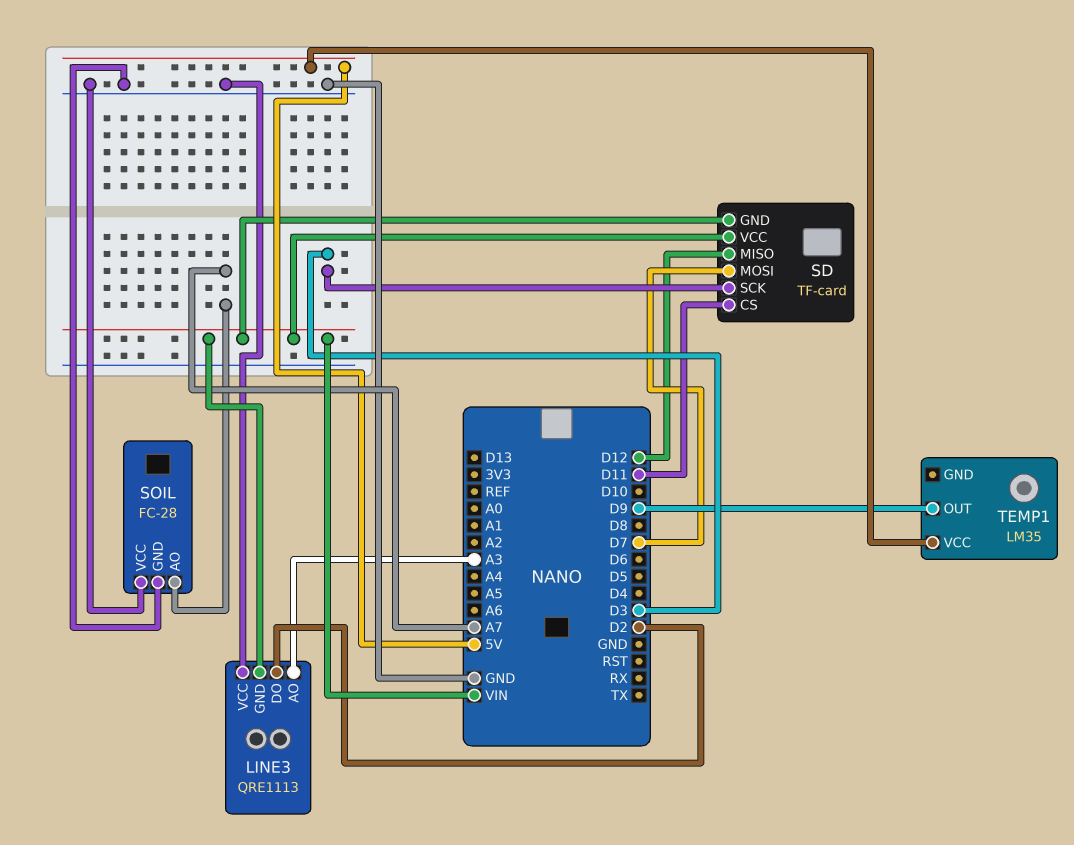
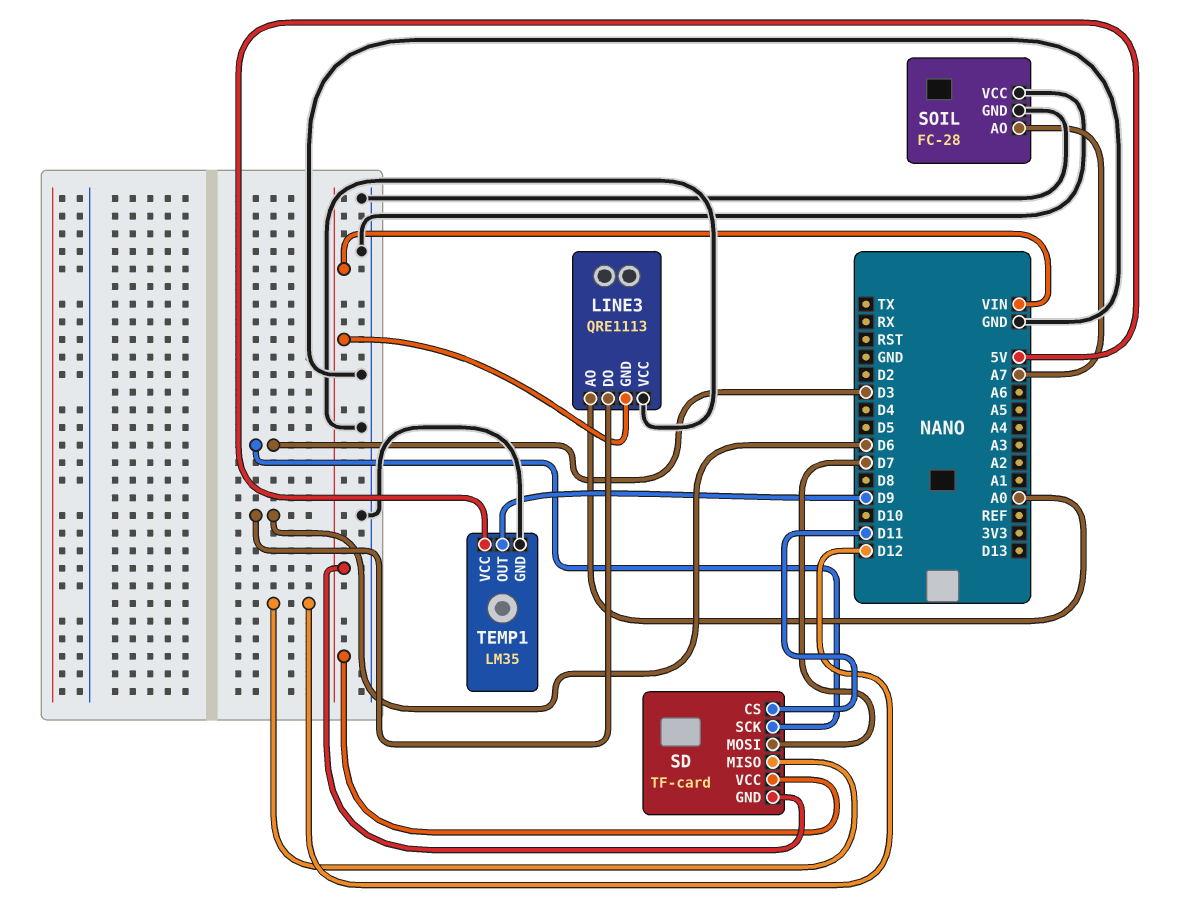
LINE3 pin AO: A3 -> A0
LINE3 pin DO: D2 -> D6
TEMP1 pin GND: none -> GND

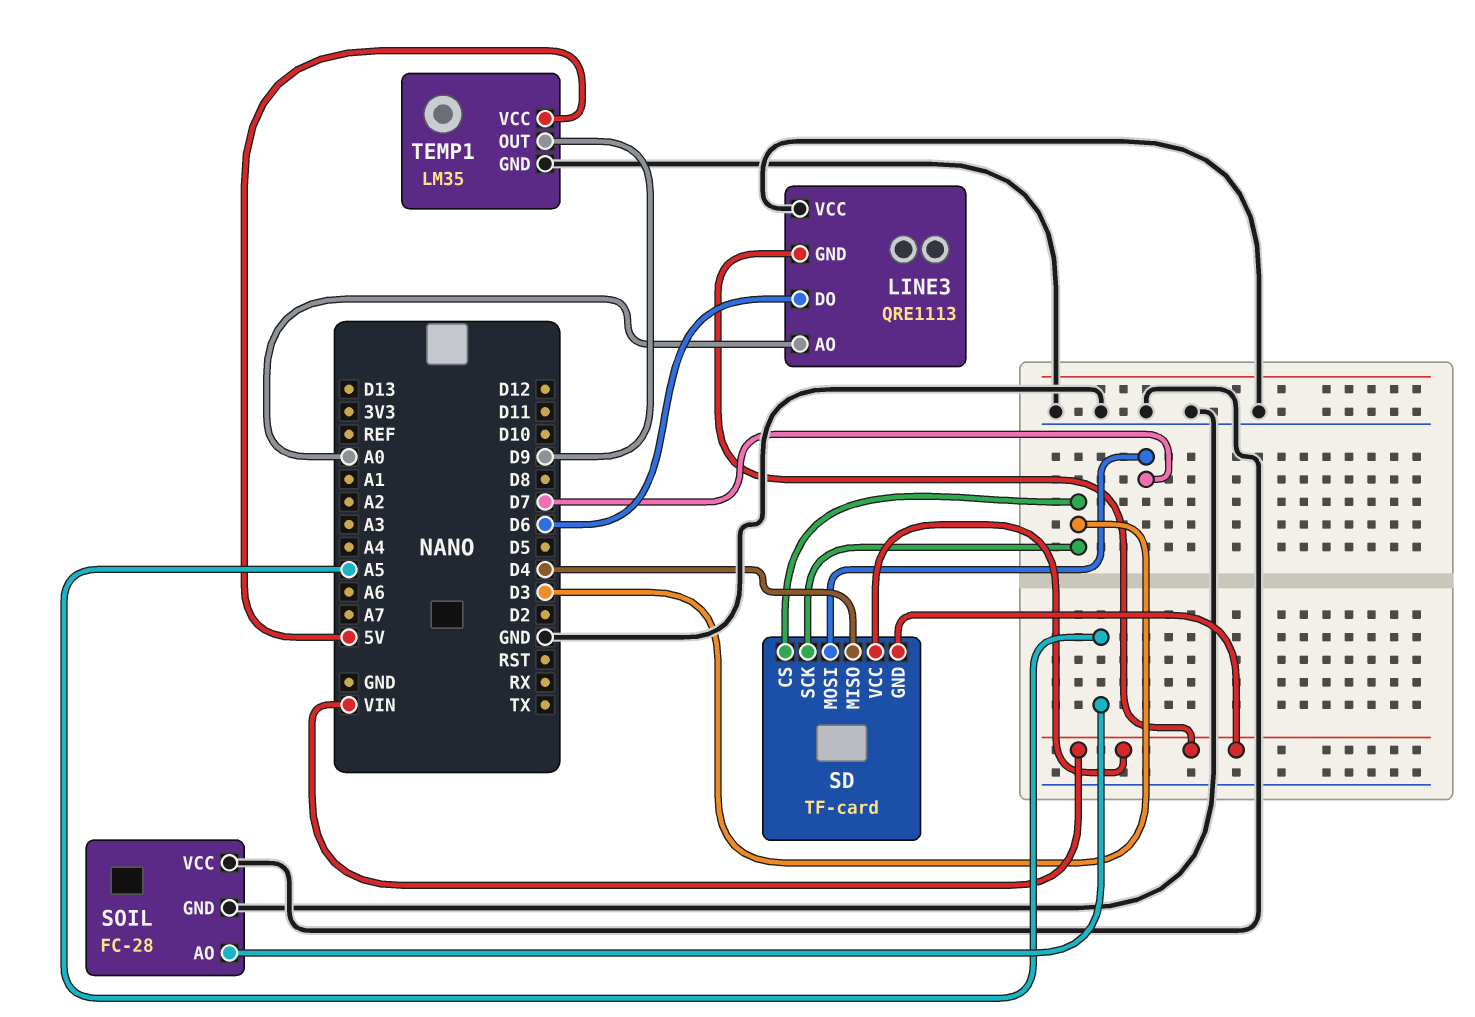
SD pin CS: D11 -> D3
SD pin MISO: D12 -> D4
SOIL pin AO: A7 -> A5

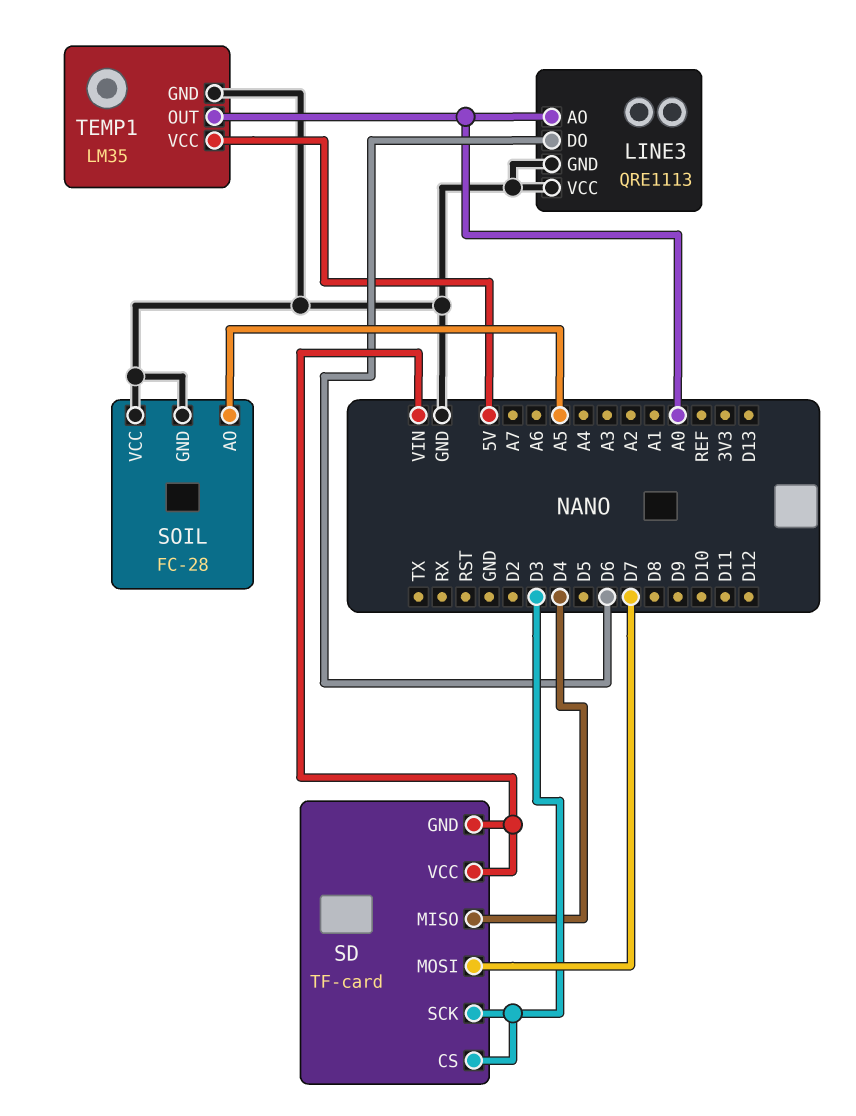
LINE3 pin GND: VIN -> GND
TEMP1 pin OUT: D9 -> A0

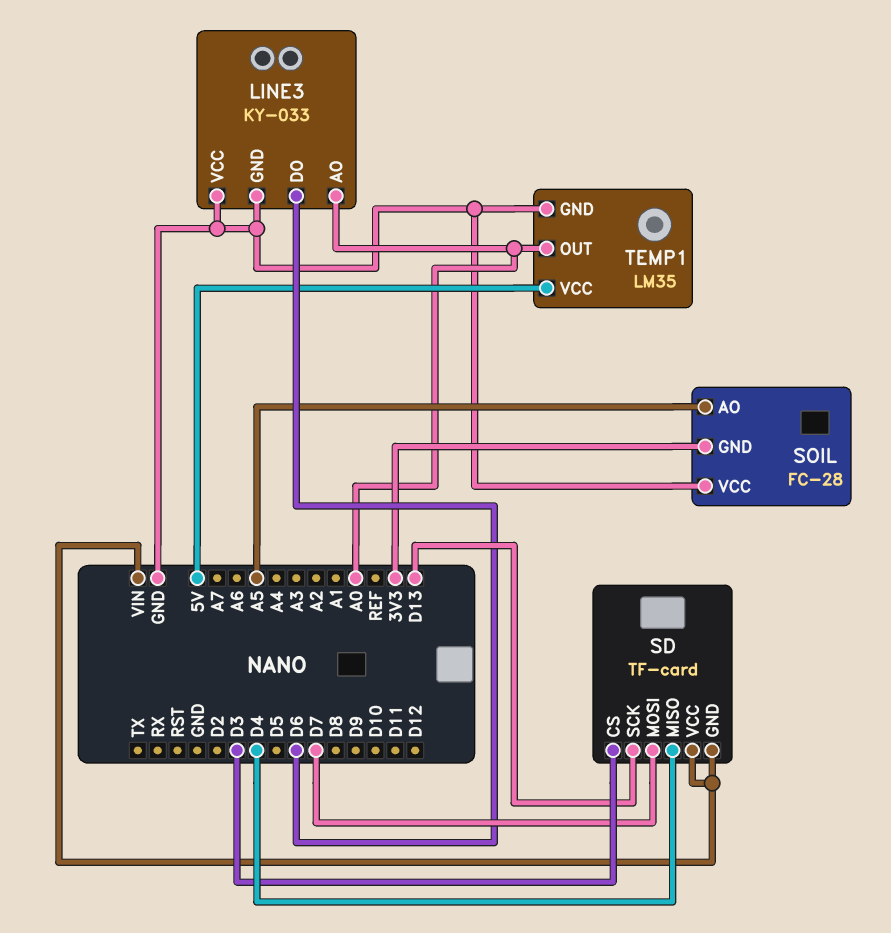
LINE3: QRE1113 -> KY-033
SD pin SCK: D3 -> D13
SOIL pin GND: GND -> 3V3

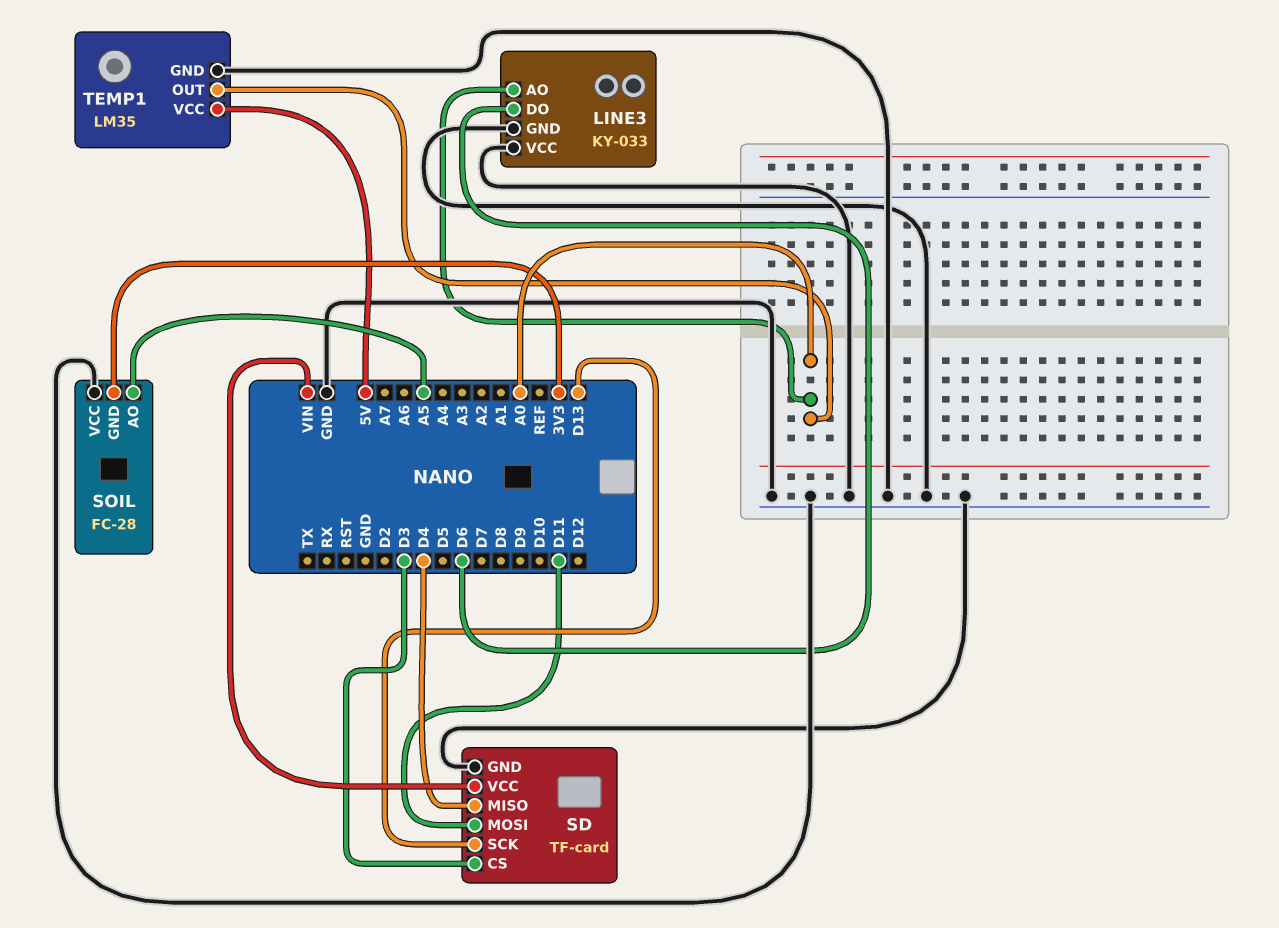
SD pin GND: VIN -> GND
SD pin MOSI: D7 -> D11

